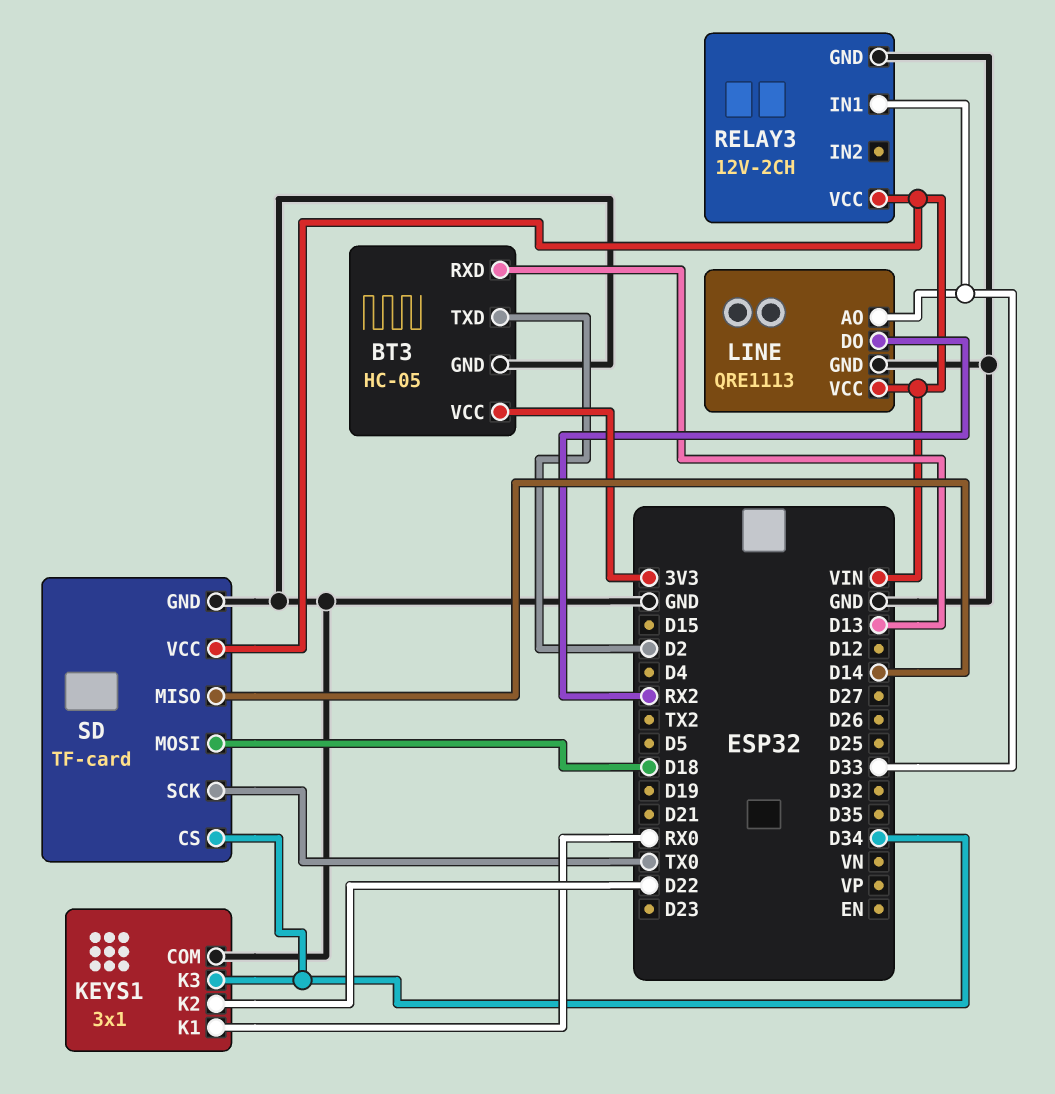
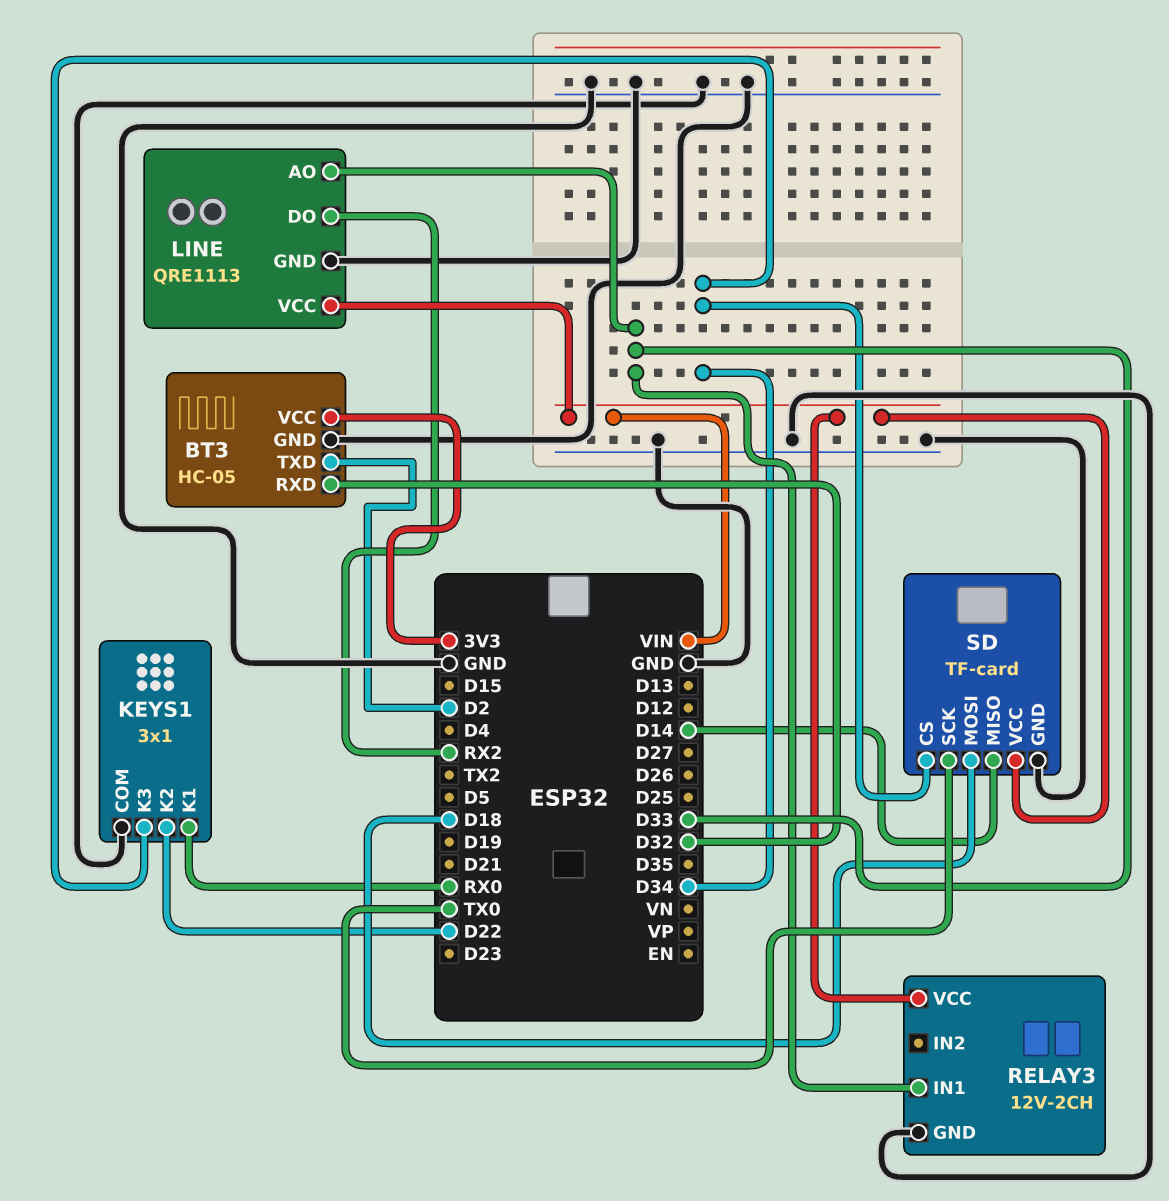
BT3 pin RXD: D13 -> D32

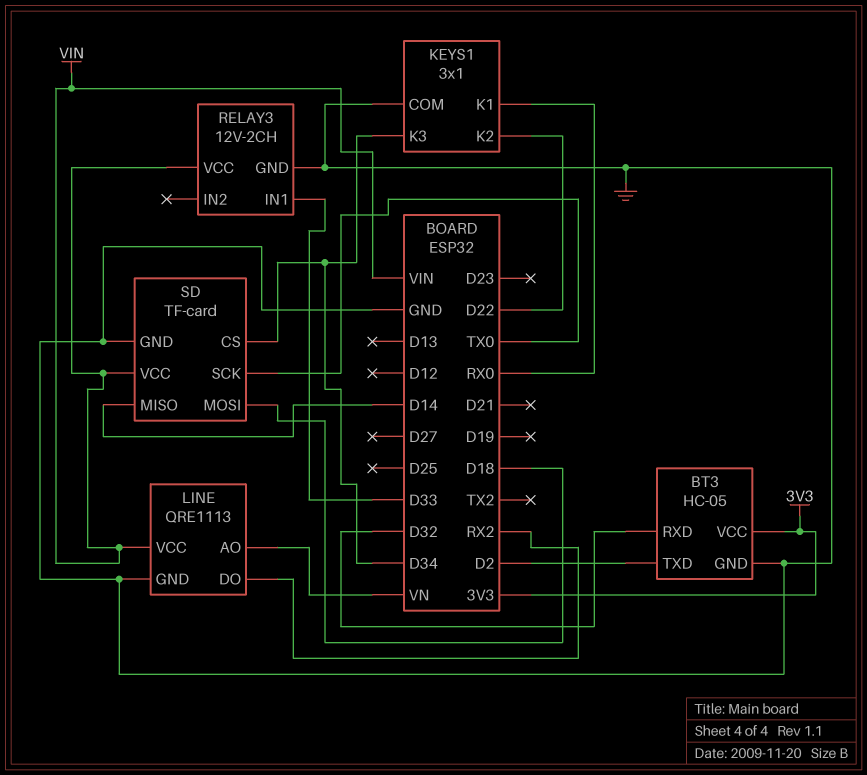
LINE pin AO: D33 -> VN

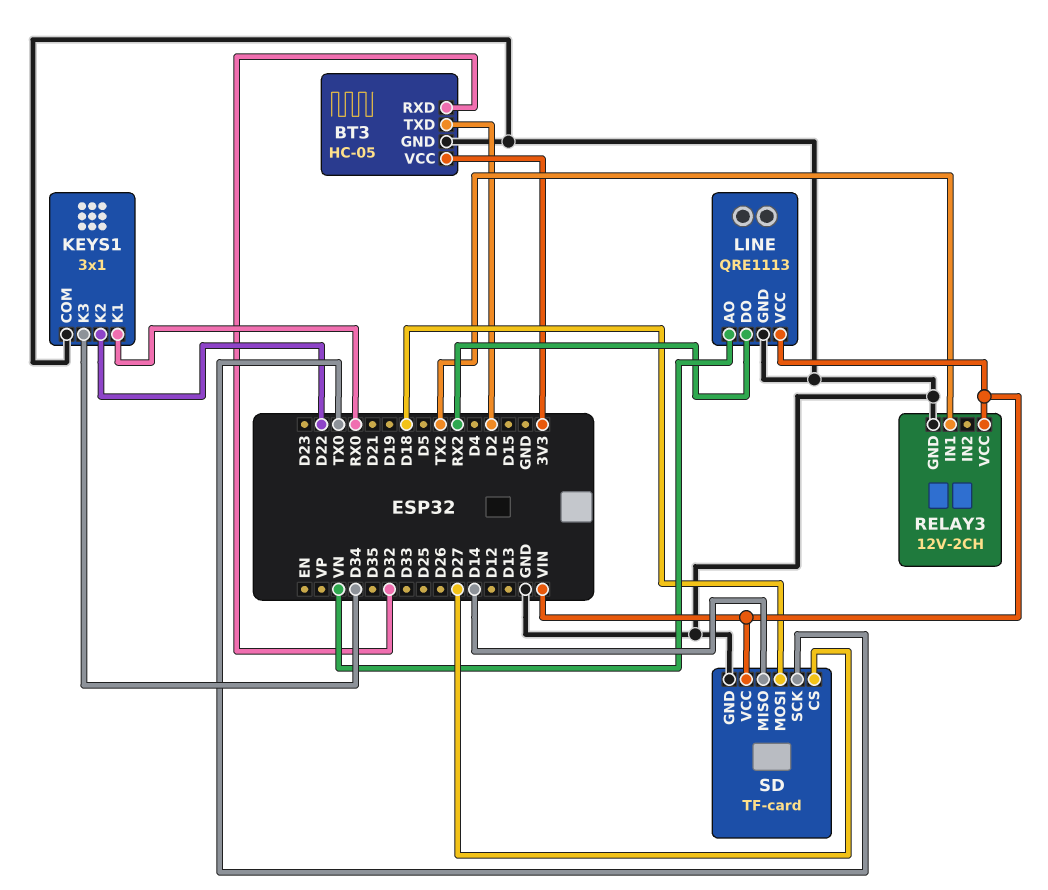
RELAY3 pin IN1: D33 -> TX2
SD pin CS: D34 -> D27

